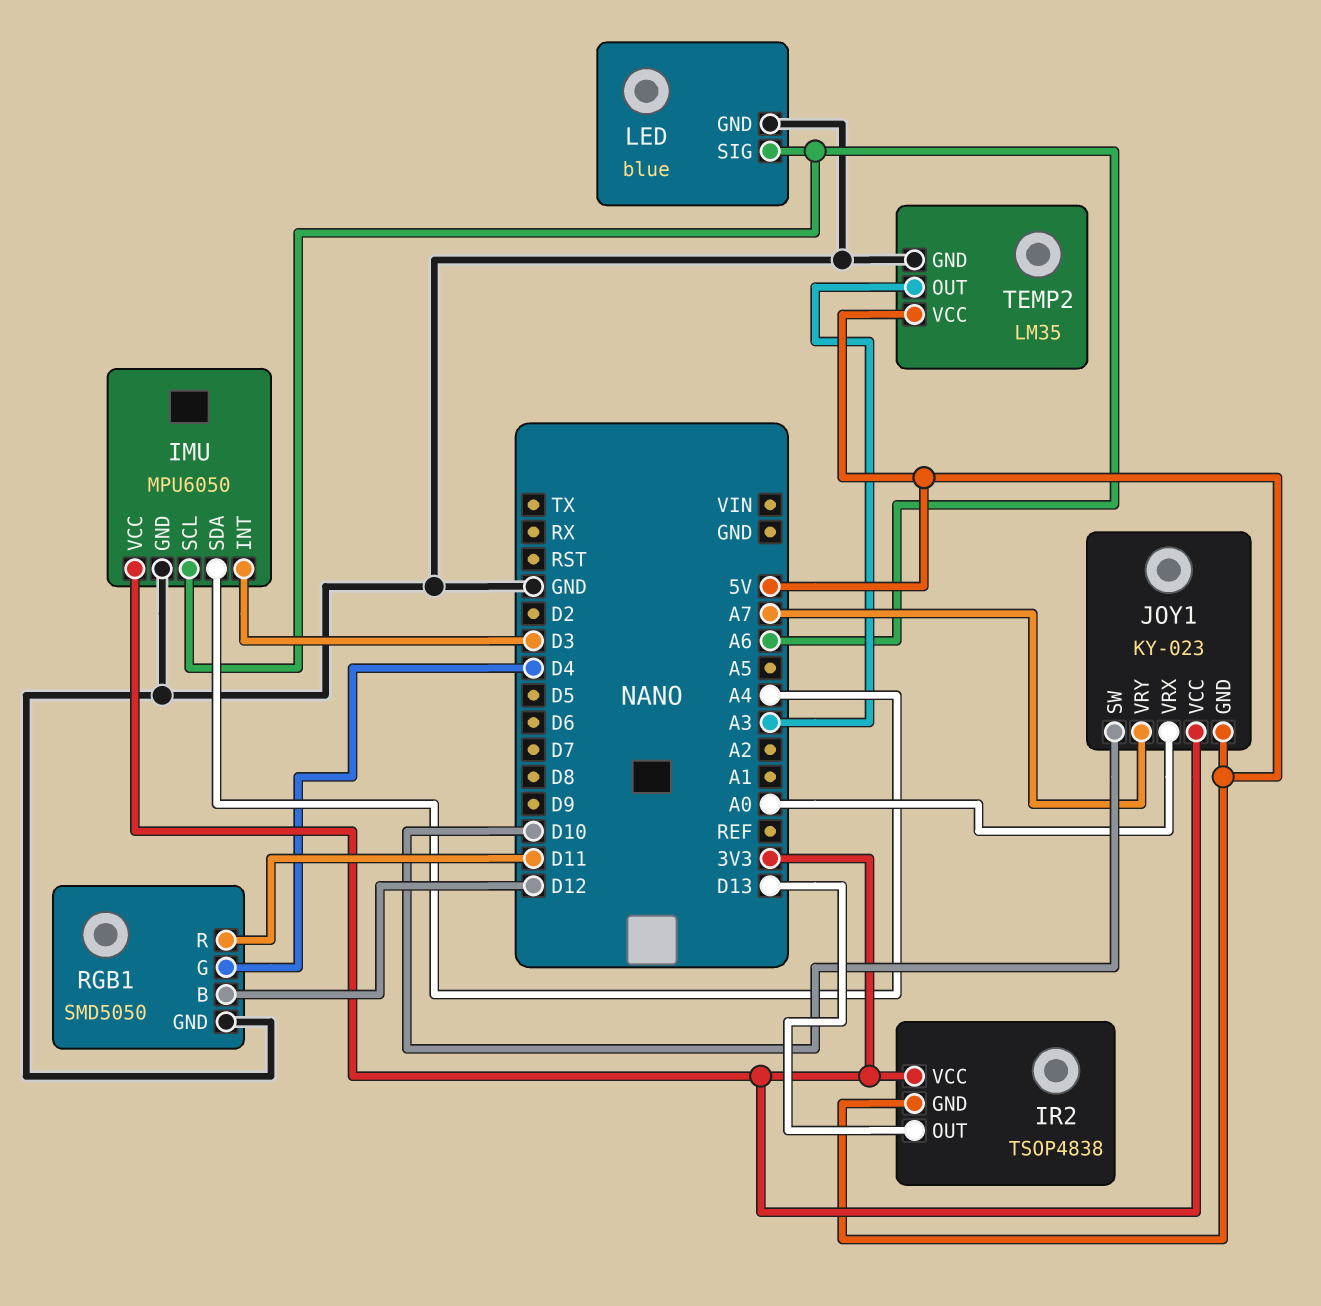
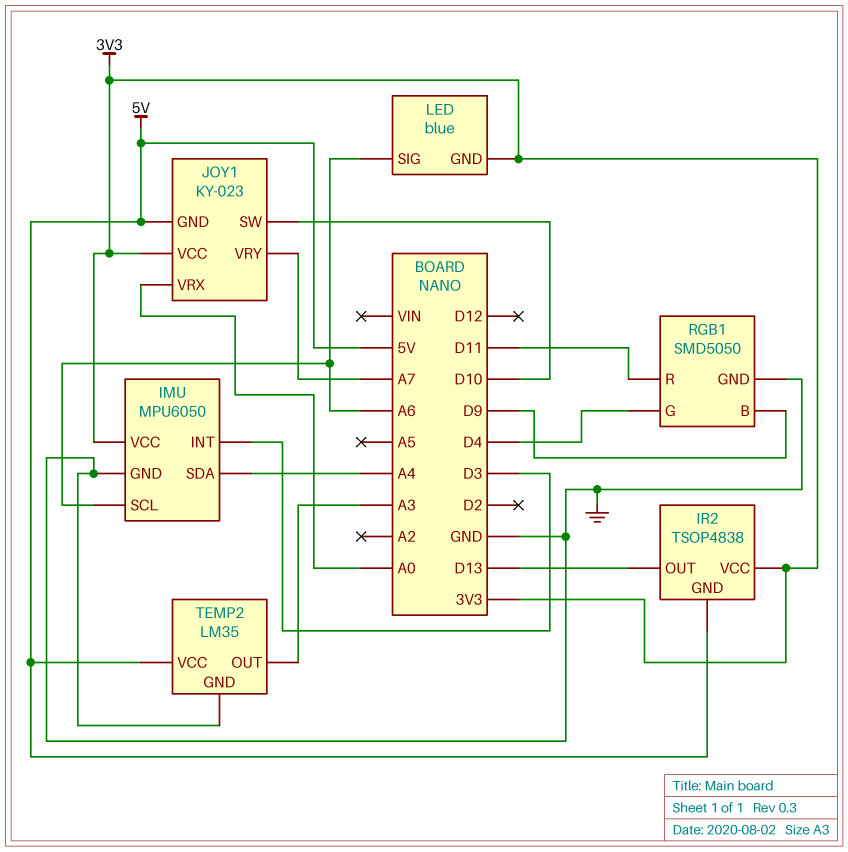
LED pin GND: GND -> 3V3
RGB1 pin B: D12 -> D9

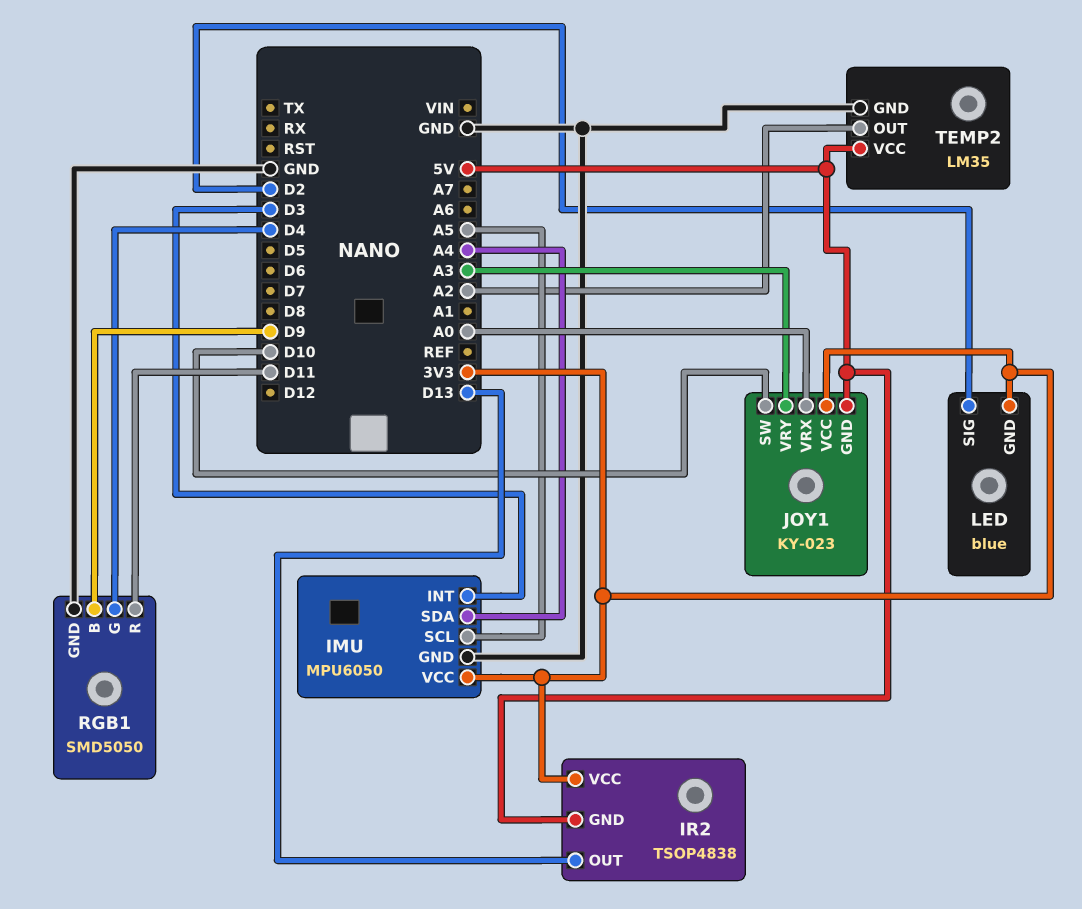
IMU pin SCL: A6 -> A5
JOY1 pin VRY: A7 -> A3
LED pin SIG: A6 -> D2
TEMP2 pin OUT: A3 -> A2

